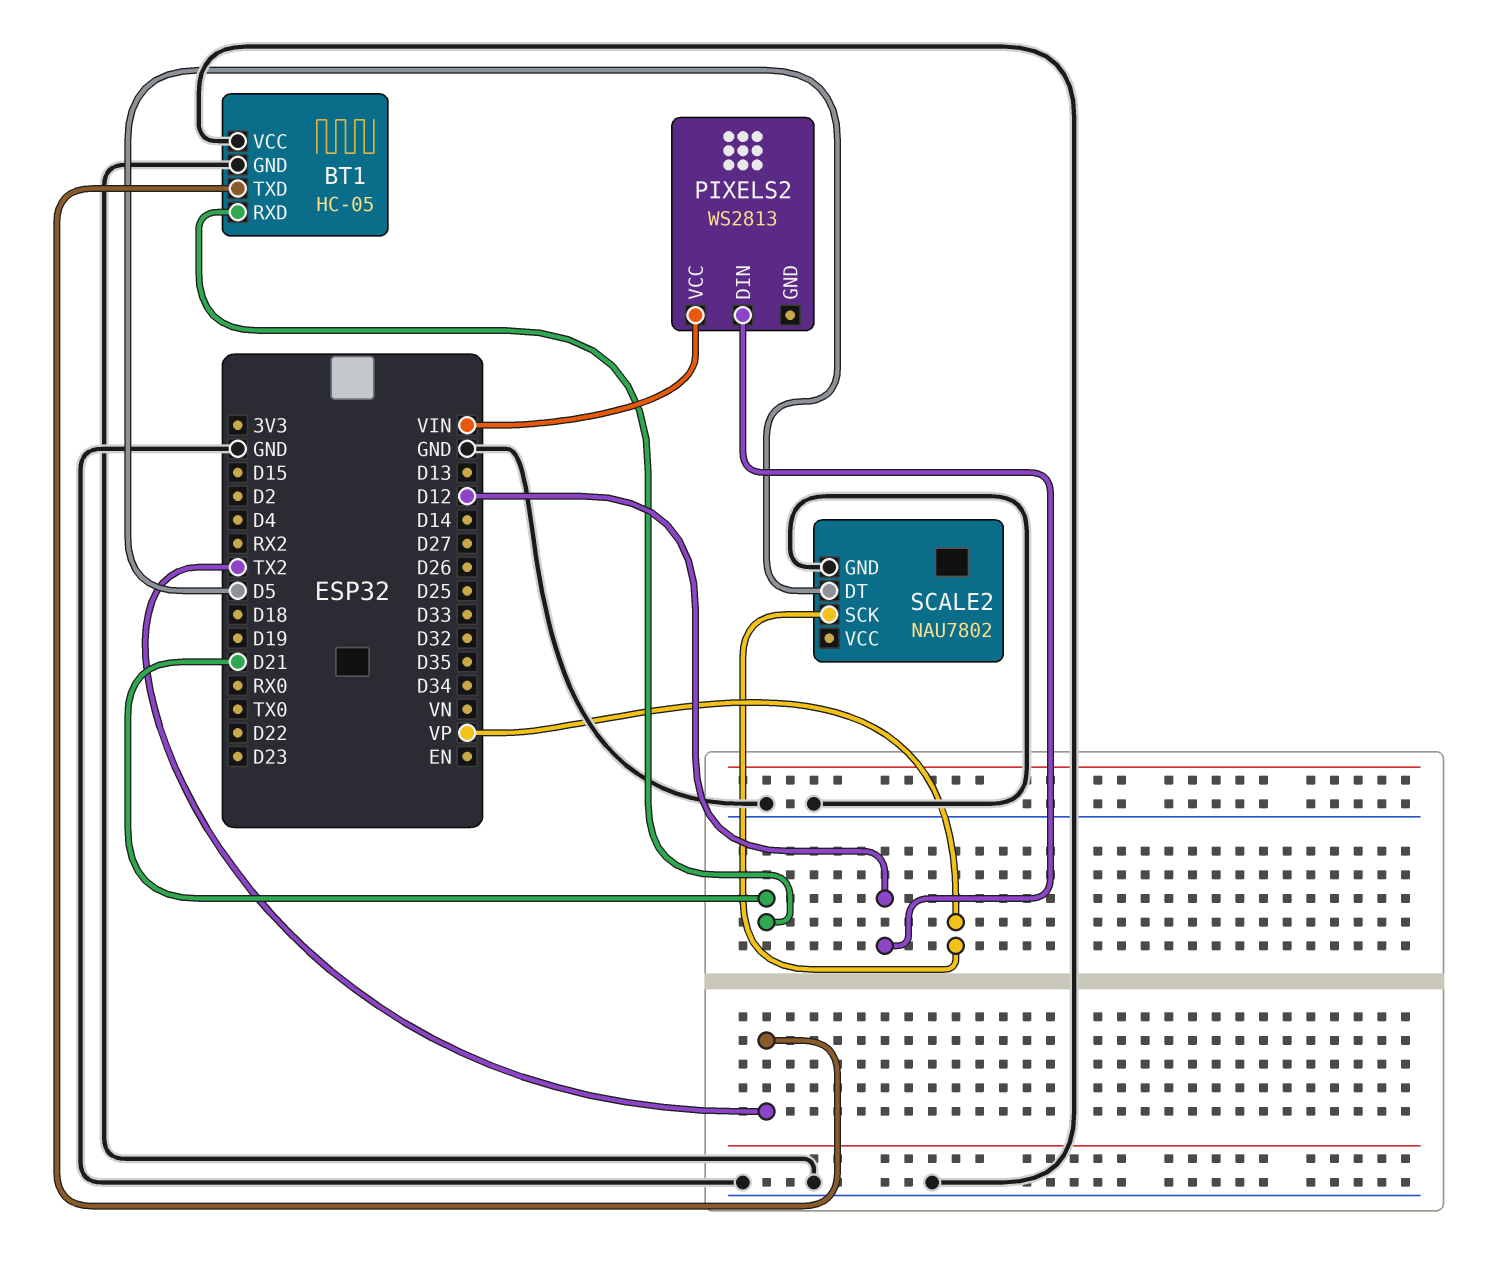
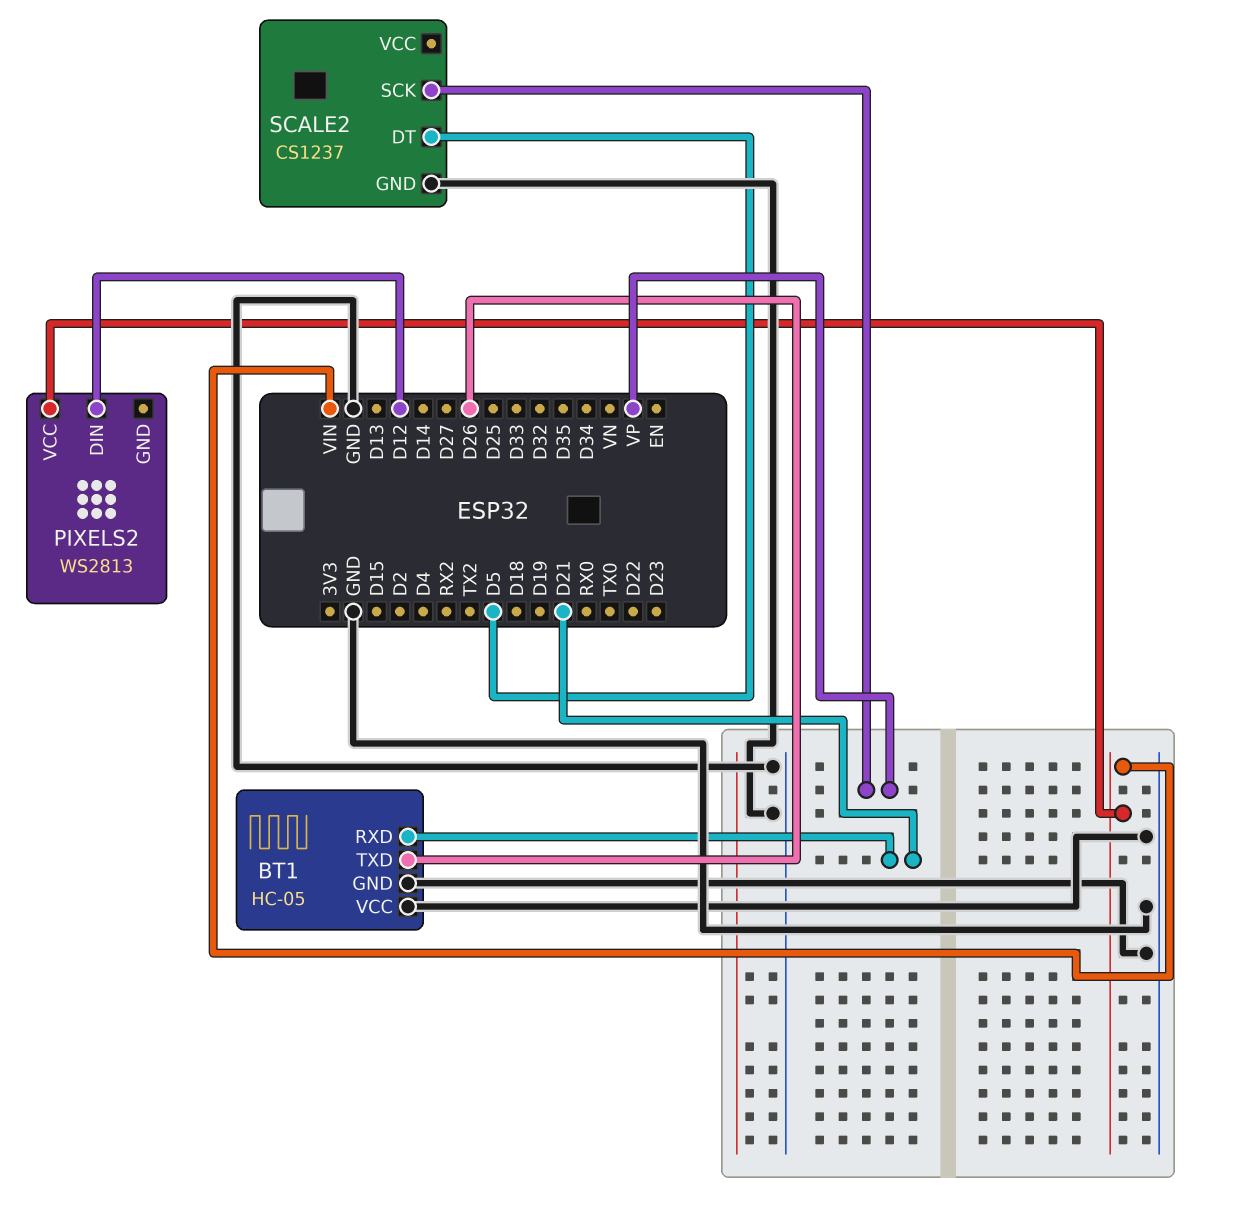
BT1 pin TXD: TX2 -> D26
SCALE2: NAU7802 -> CS1237

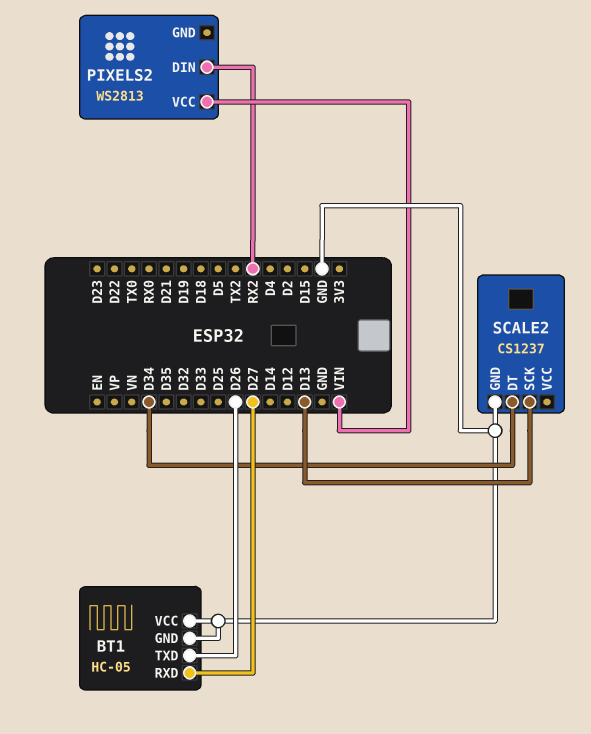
BT1 pin RXD: D21 -> D27
PIXELS2 pin DIN: D12 -> RX2
SCALE2 pin DT: D5 -> D34
SCALE2 pin SCK: VP -> D13

